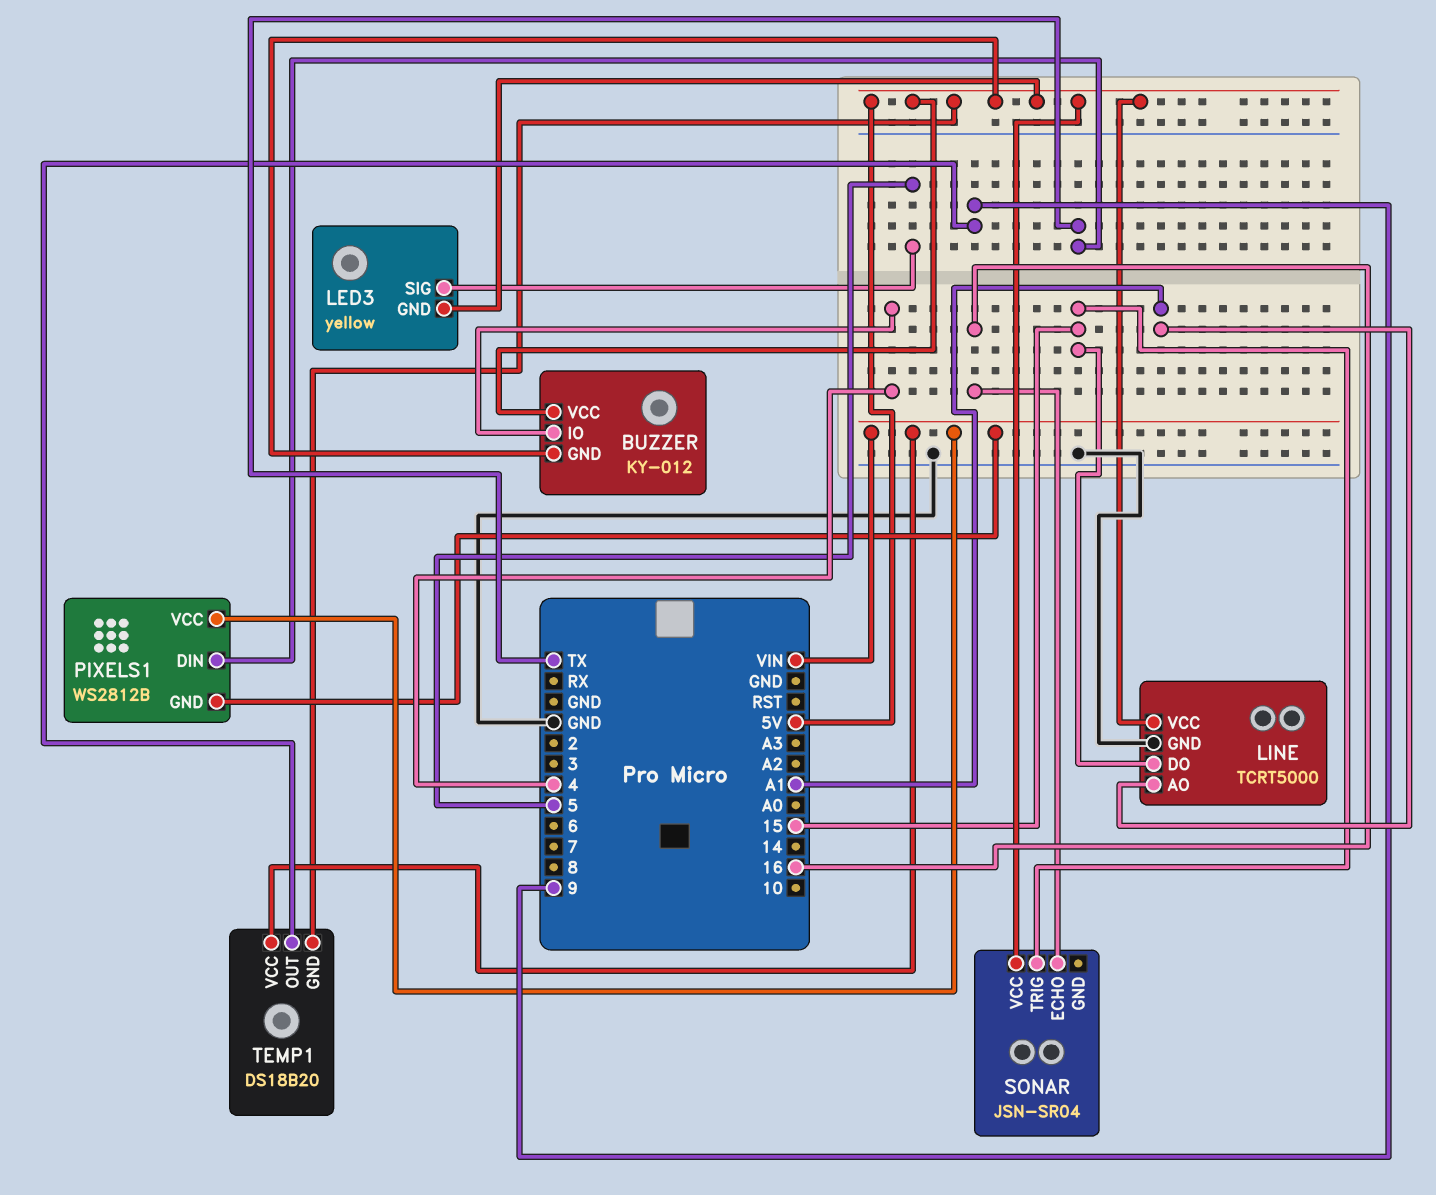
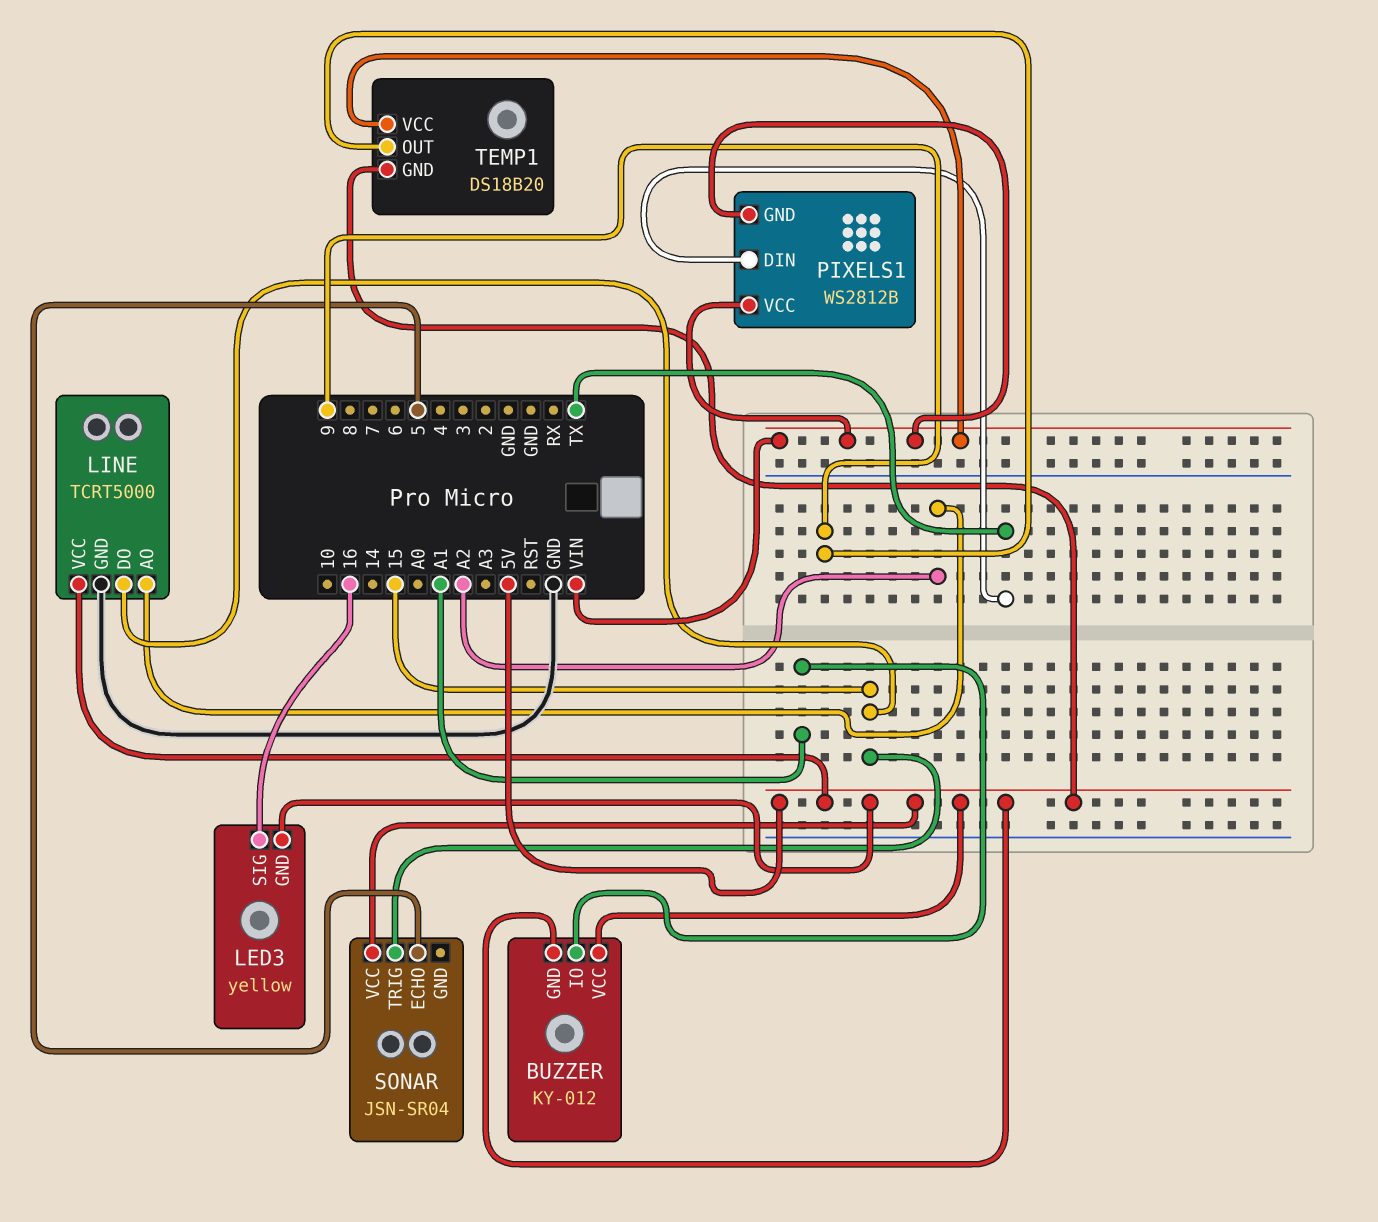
BUZZER pin IO: 4 -> A1
LED3 pin SIG: 5 -> 16
LINE pin AO: A1 -> A2
SONAR pin ECHO: 16 -> 5

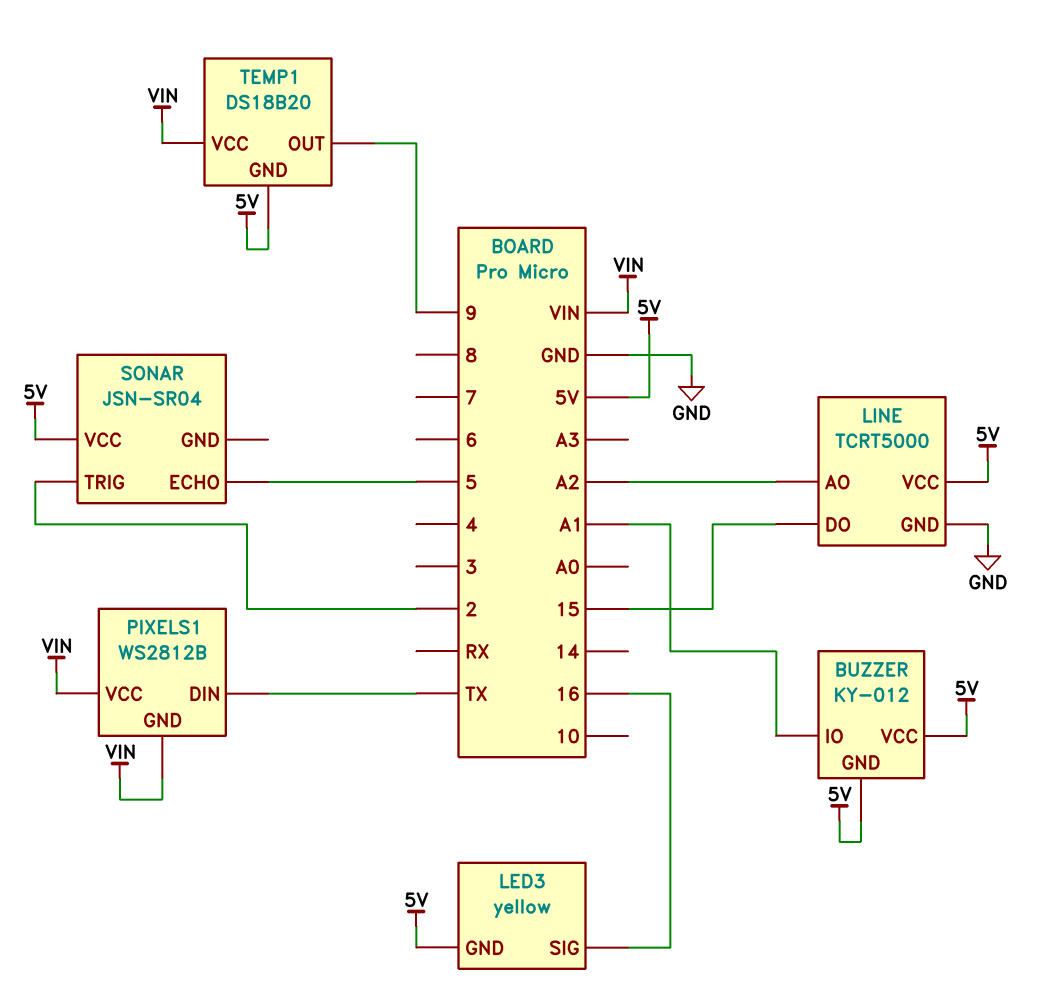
SONAR pin TRIG: 15 -> 2

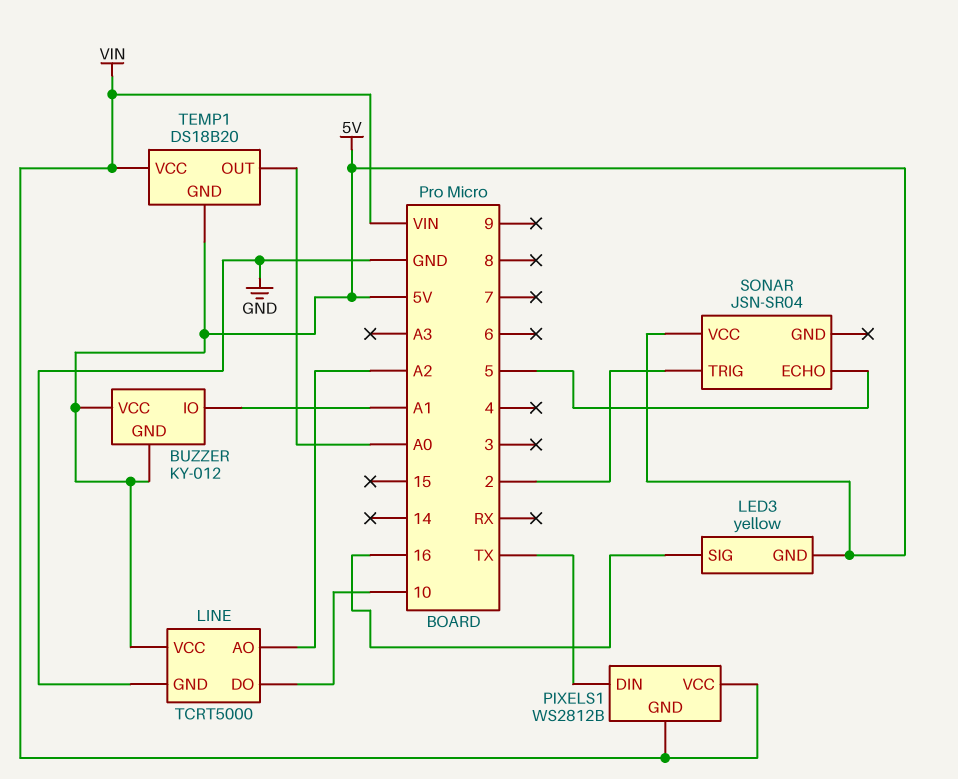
LINE pin DO: 15 -> 10
TEMP1 pin OUT: 9 -> A0

